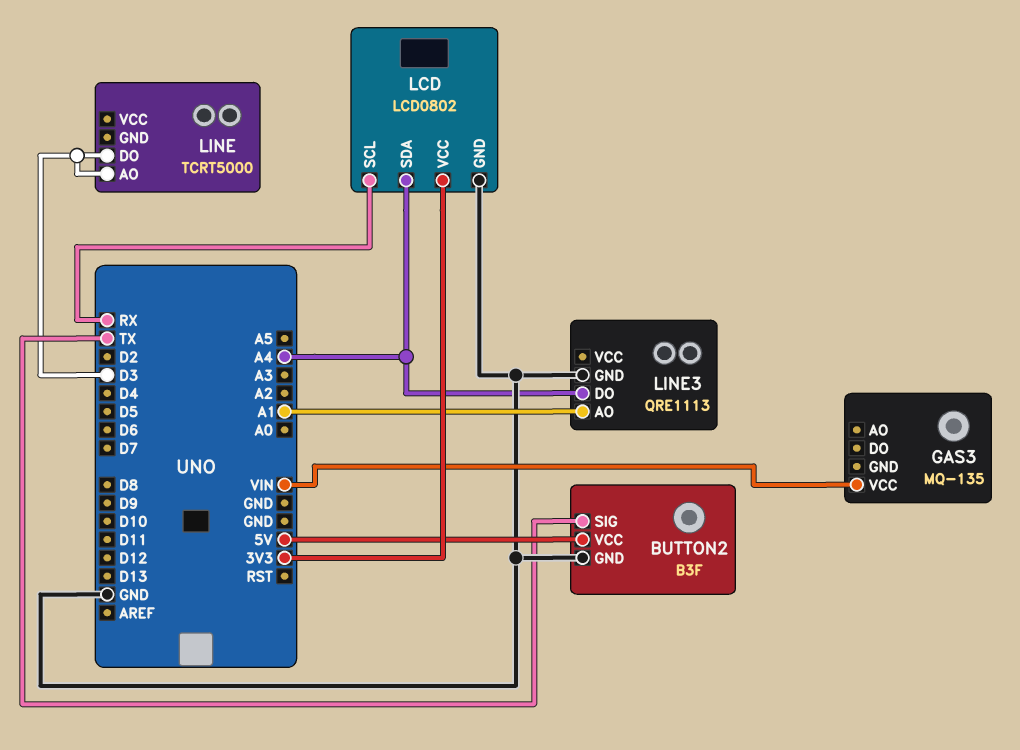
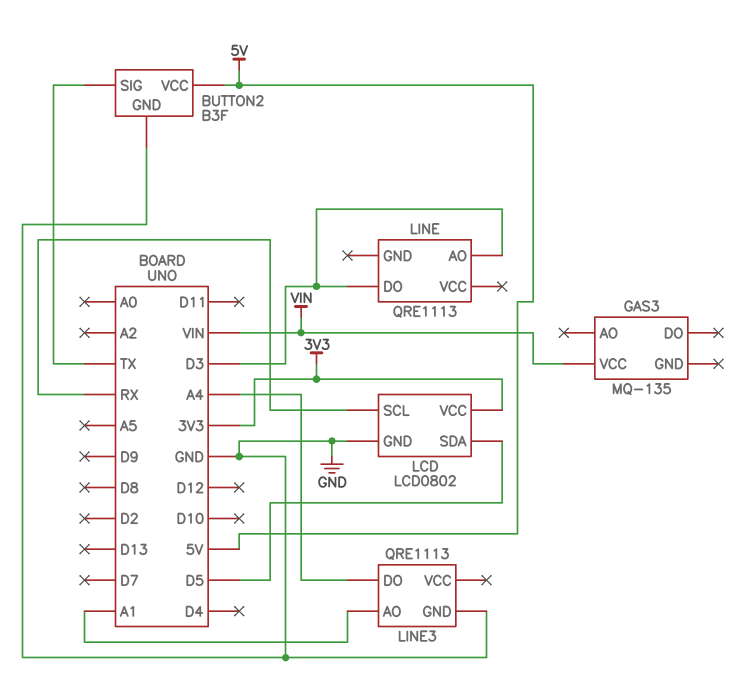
LCD pin SDA: A4 -> D5
LINE: TCRT5000 -> QRE1113

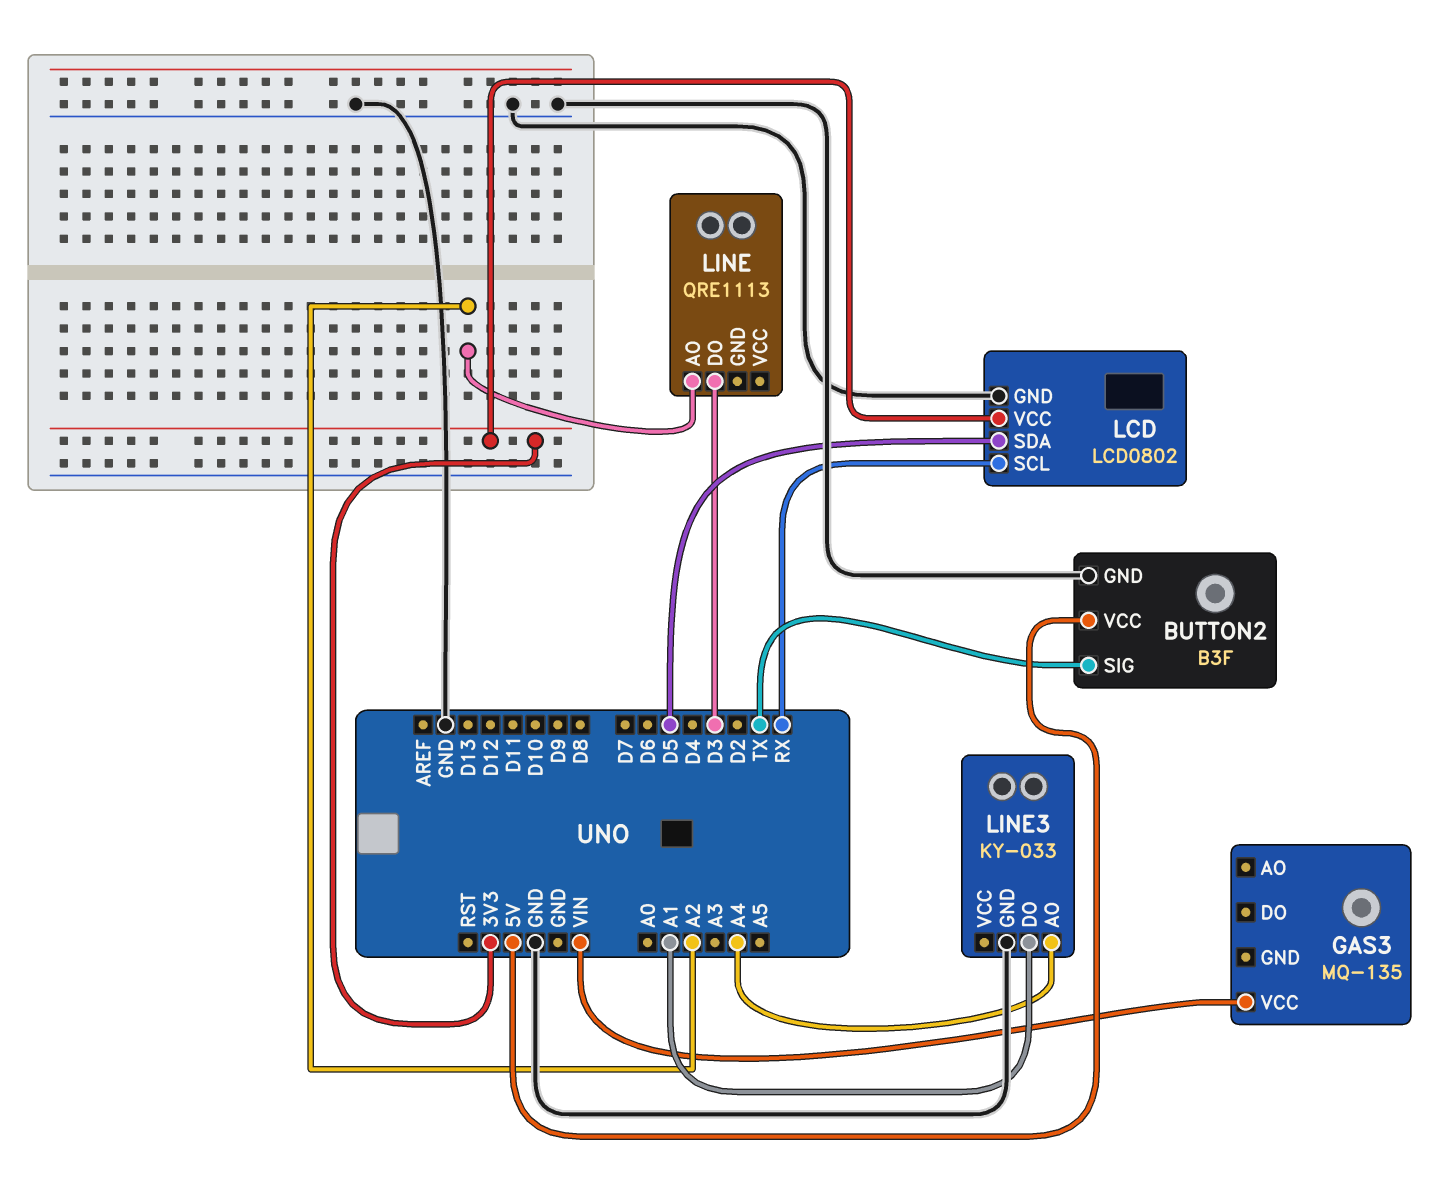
LINE pin AO: D3 -> A2
LINE3: QRE1113 -> KY-033
LINE3 pin AO: A1 -> A4
LINE3 pin DO: A4 -> A1

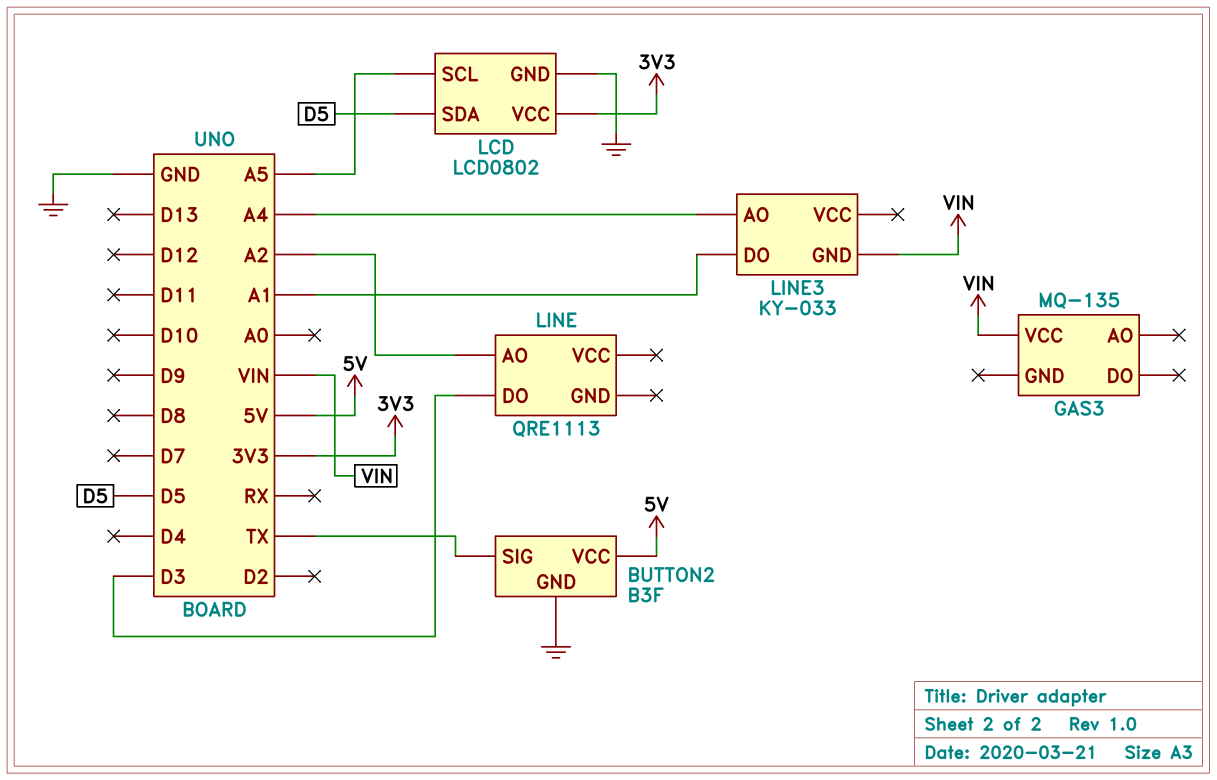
LCD pin SCL: RX -> A5
LINE3 pin GND: GND -> VIN

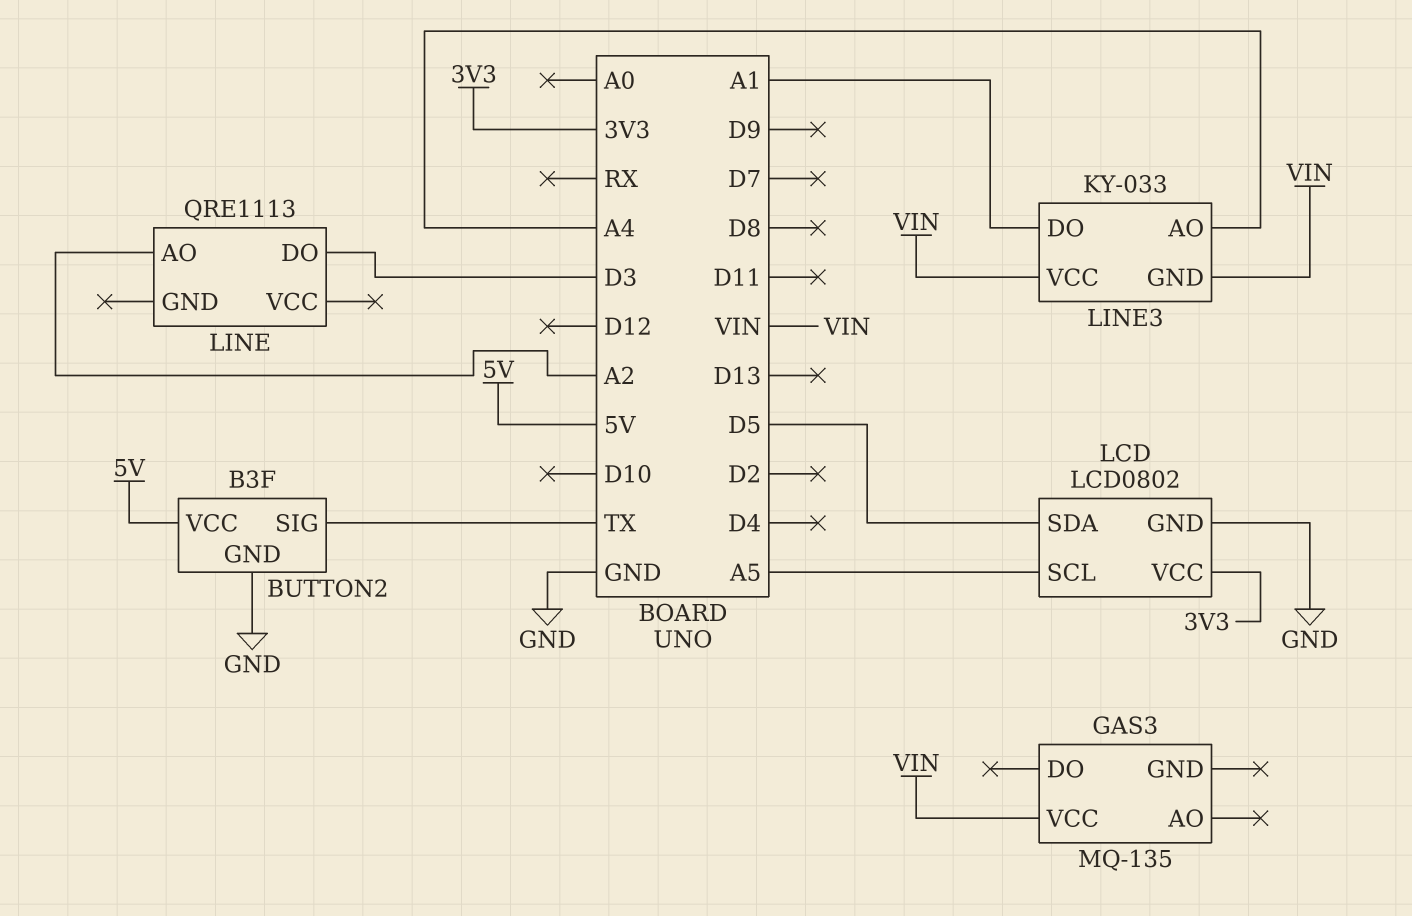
LINE3 pin VCC: none -> VIN

